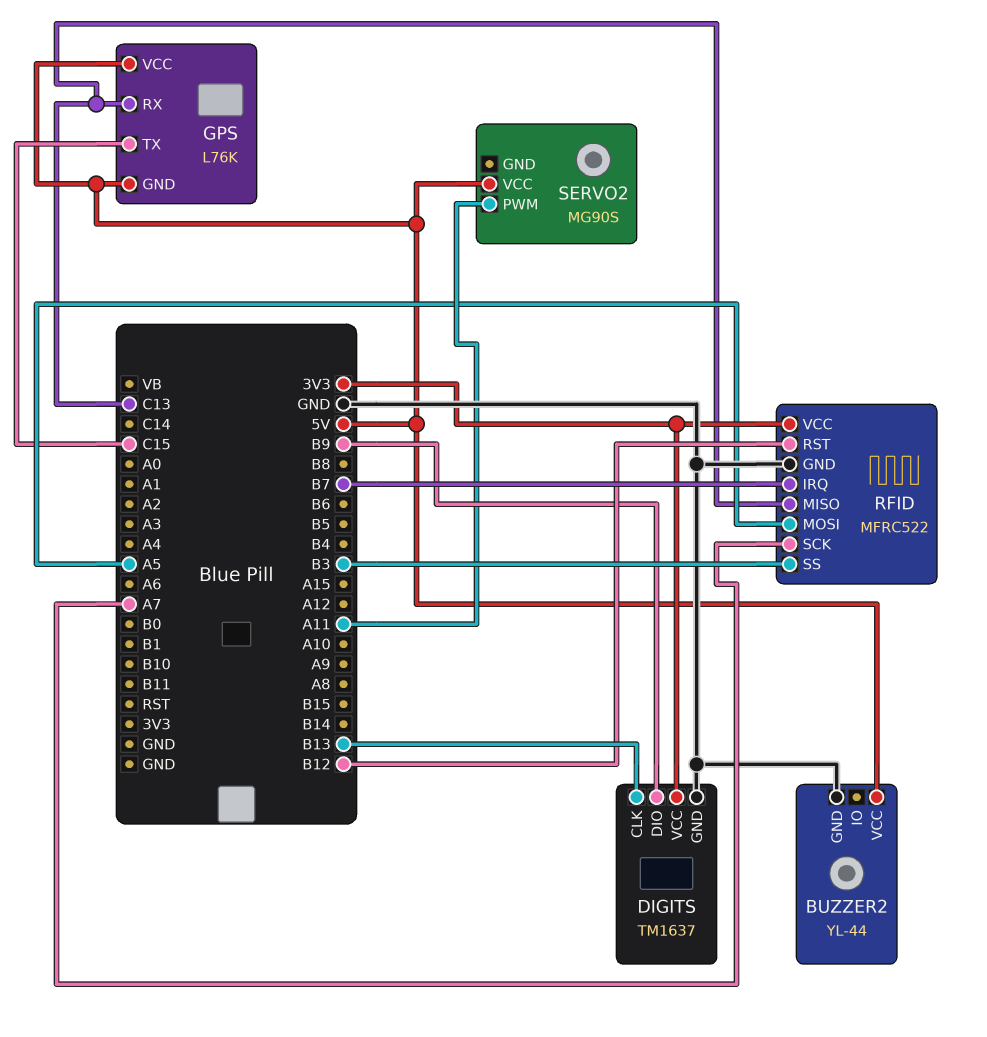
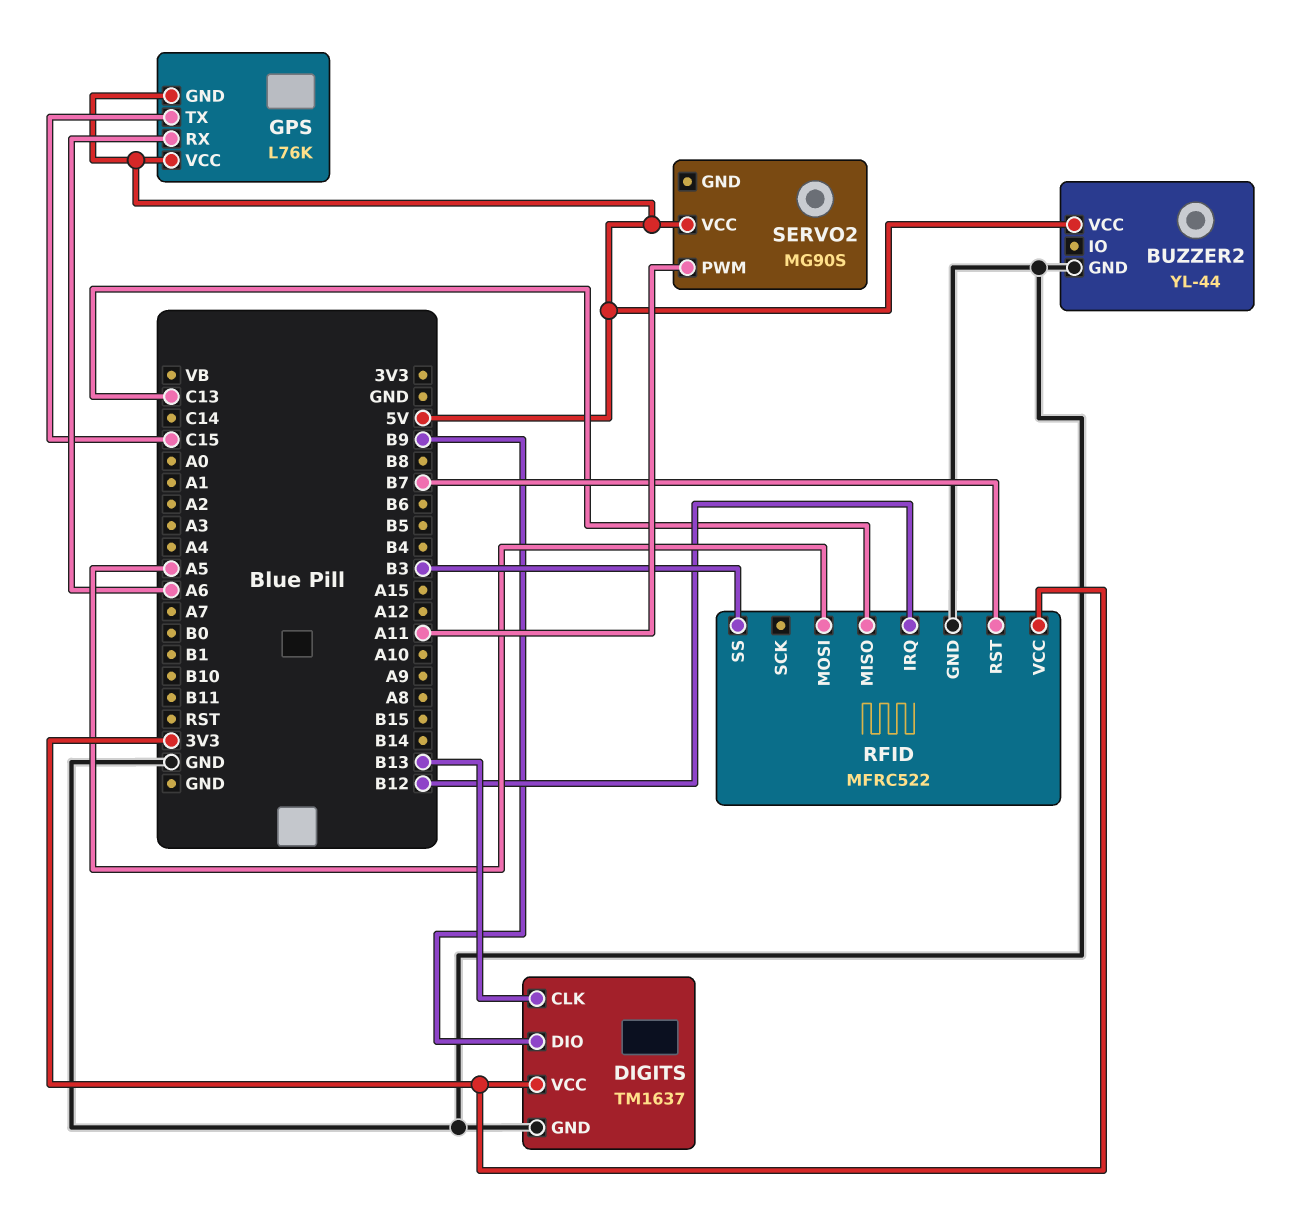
GPS pin RX: C13 -> A6
RFID pin IRQ: B7 -> B12
RFID pin RST: B12 -> B7
RFID pin SCK: A7 -> none

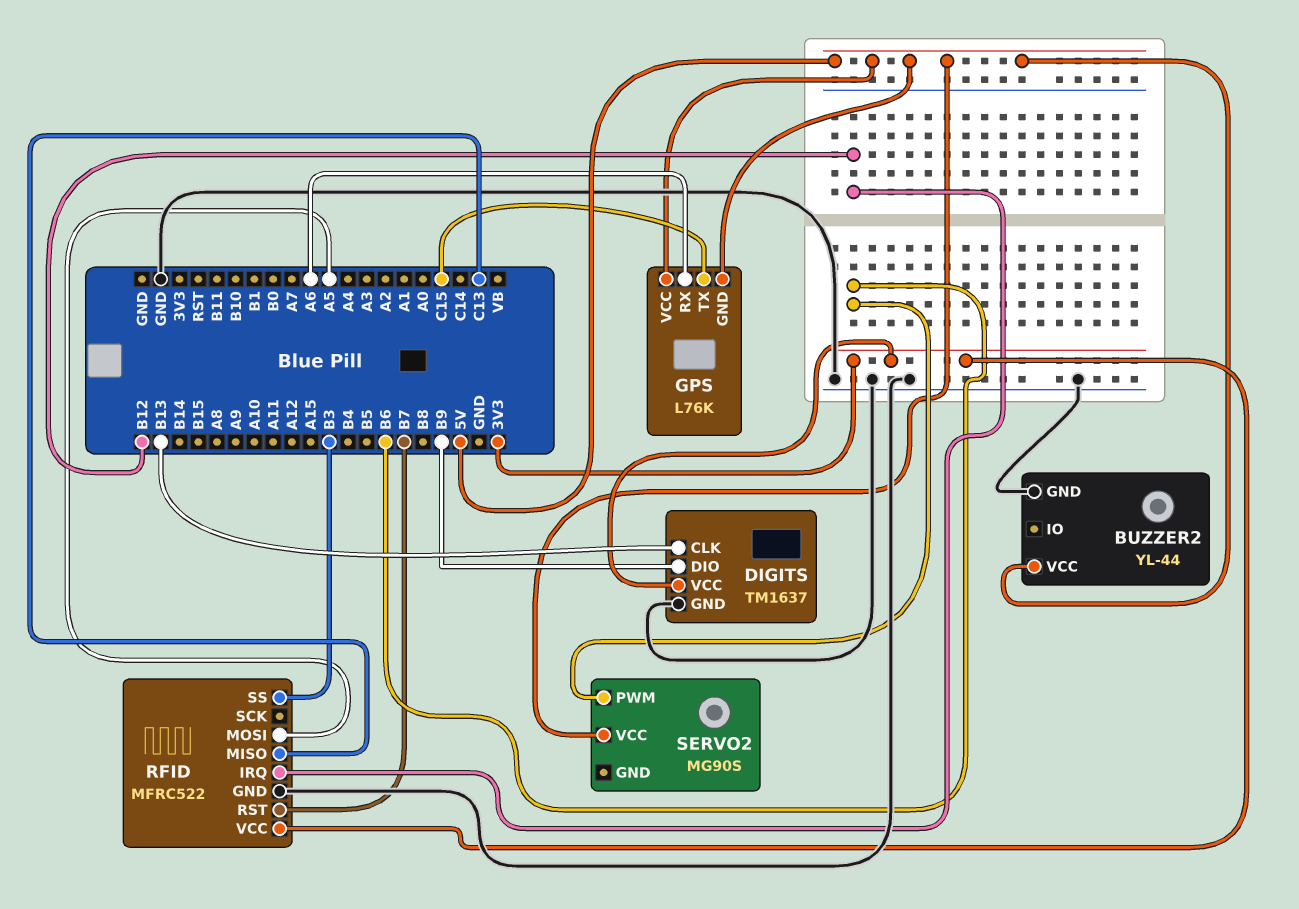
SERVO2 pin PWM: A11 -> B6

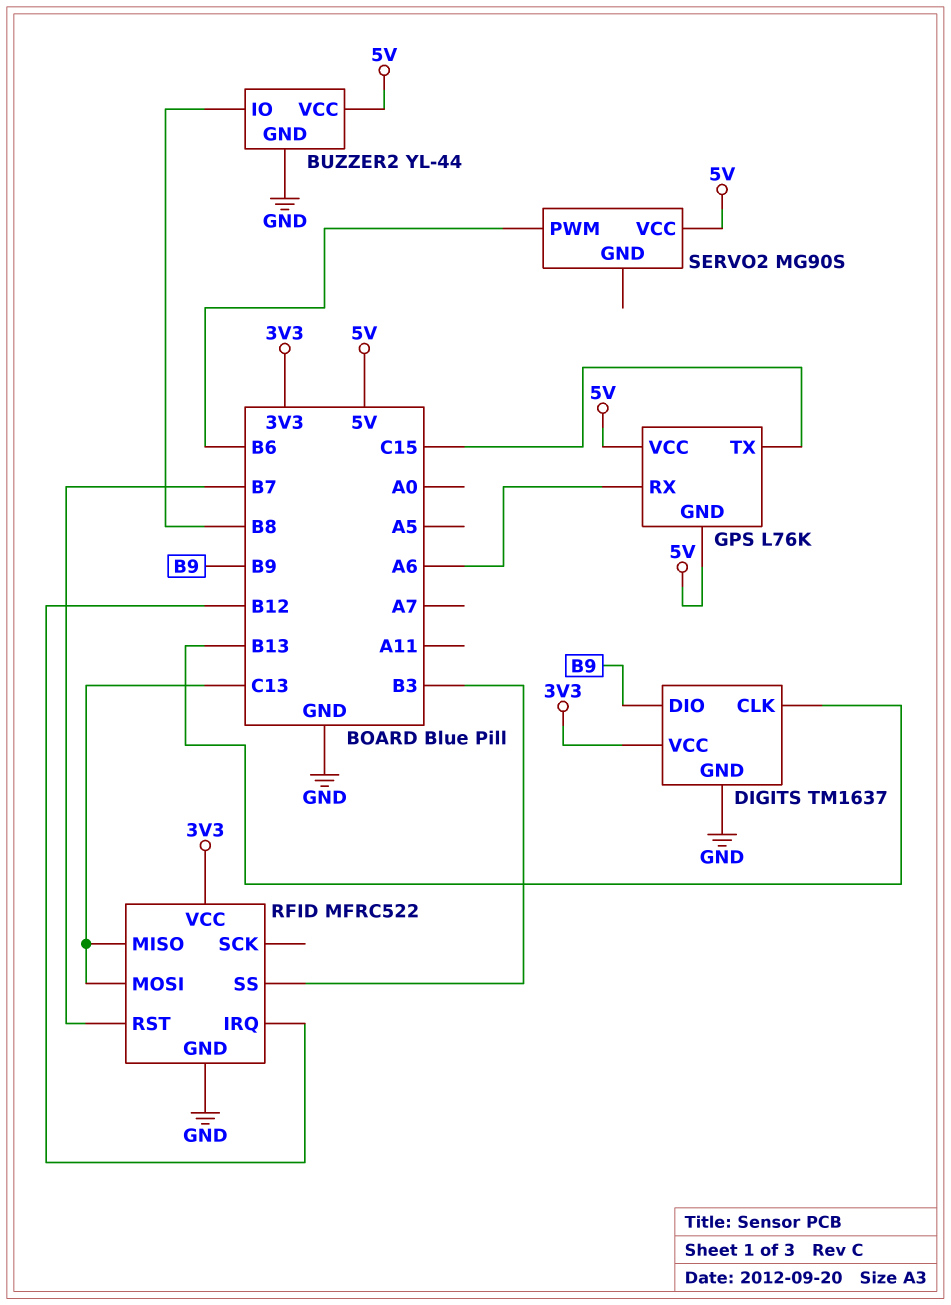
BUZZER2 pin IO: none -> B8
RFID pin MOSI: A5 -> C13

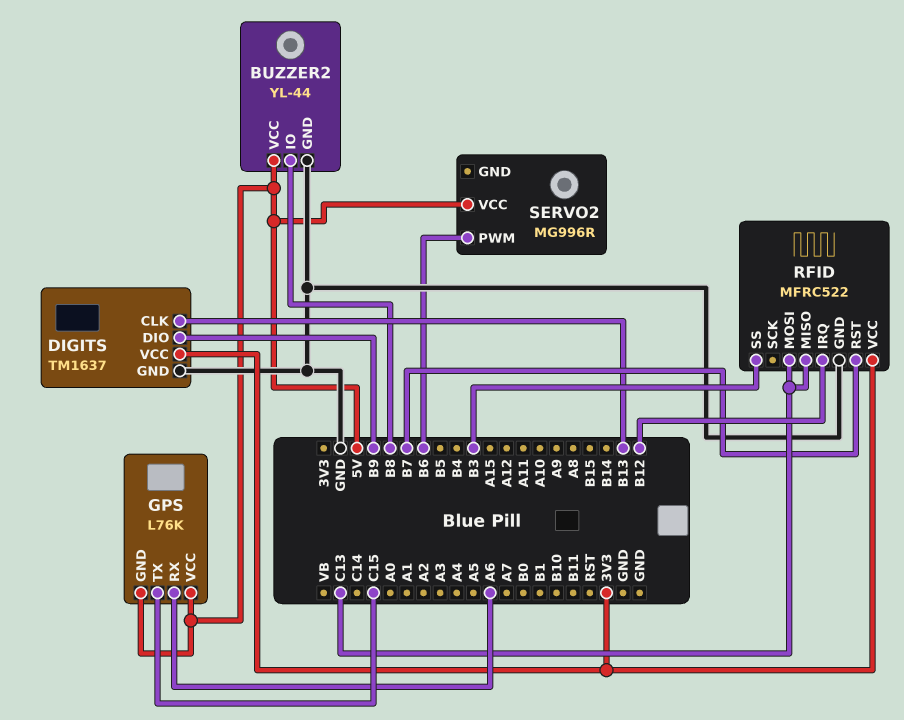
SERVO2: MG90S -> MG996R

